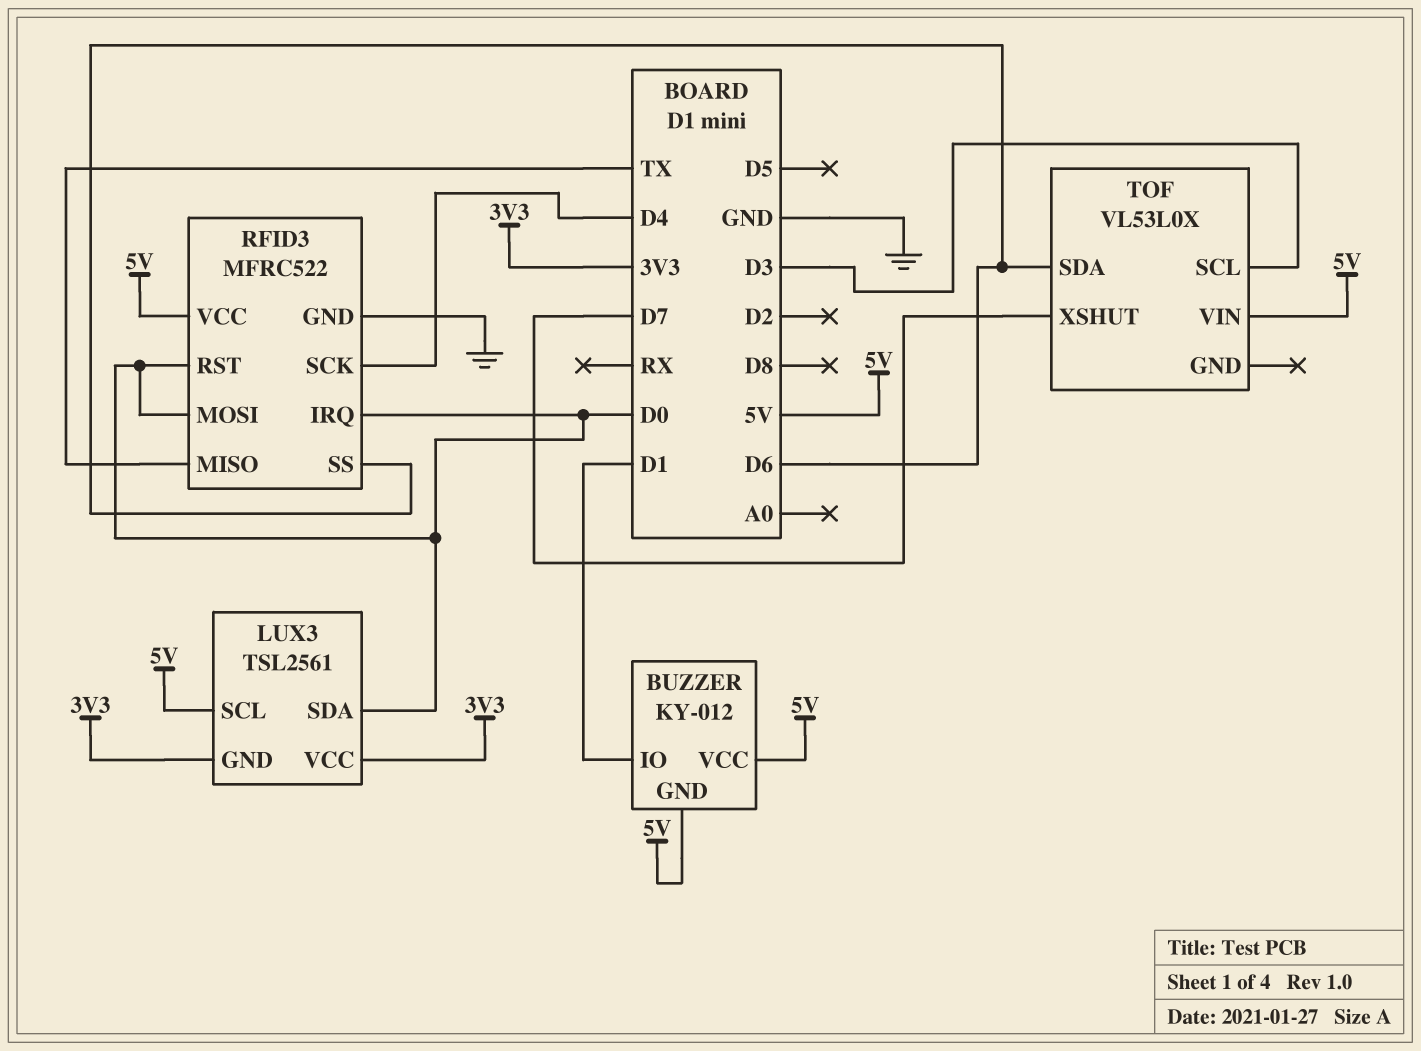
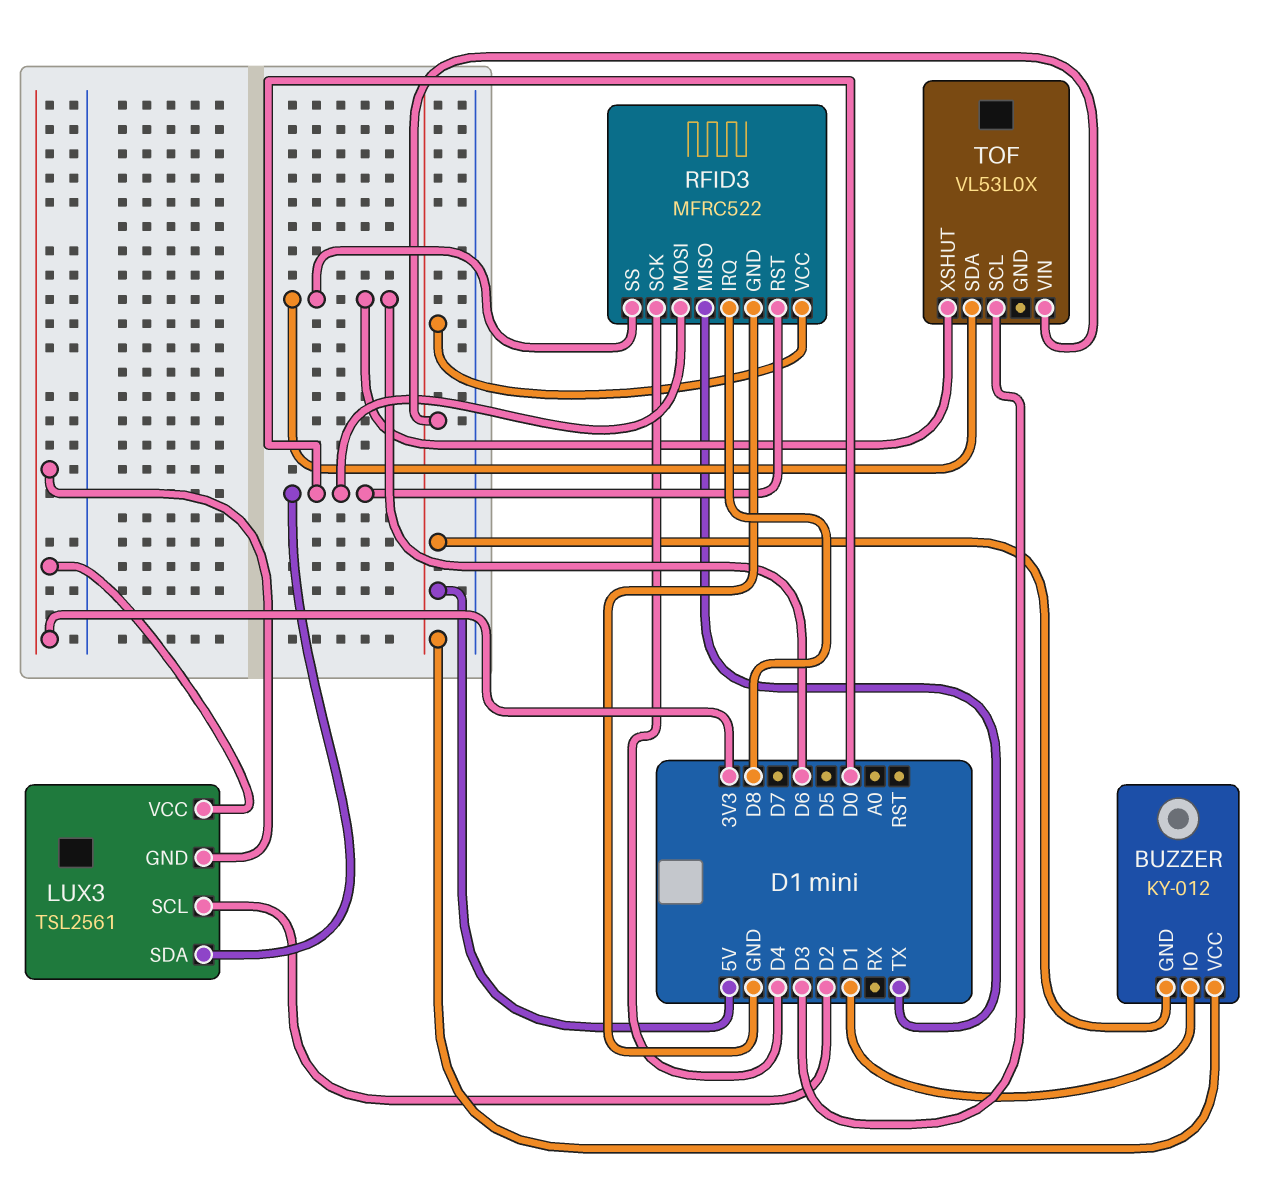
LUX3 pin SCL: 5V -> D2
RFID3 pin IRQ: D0 -> D8
TOF pin XSHUT: D7 -> D6

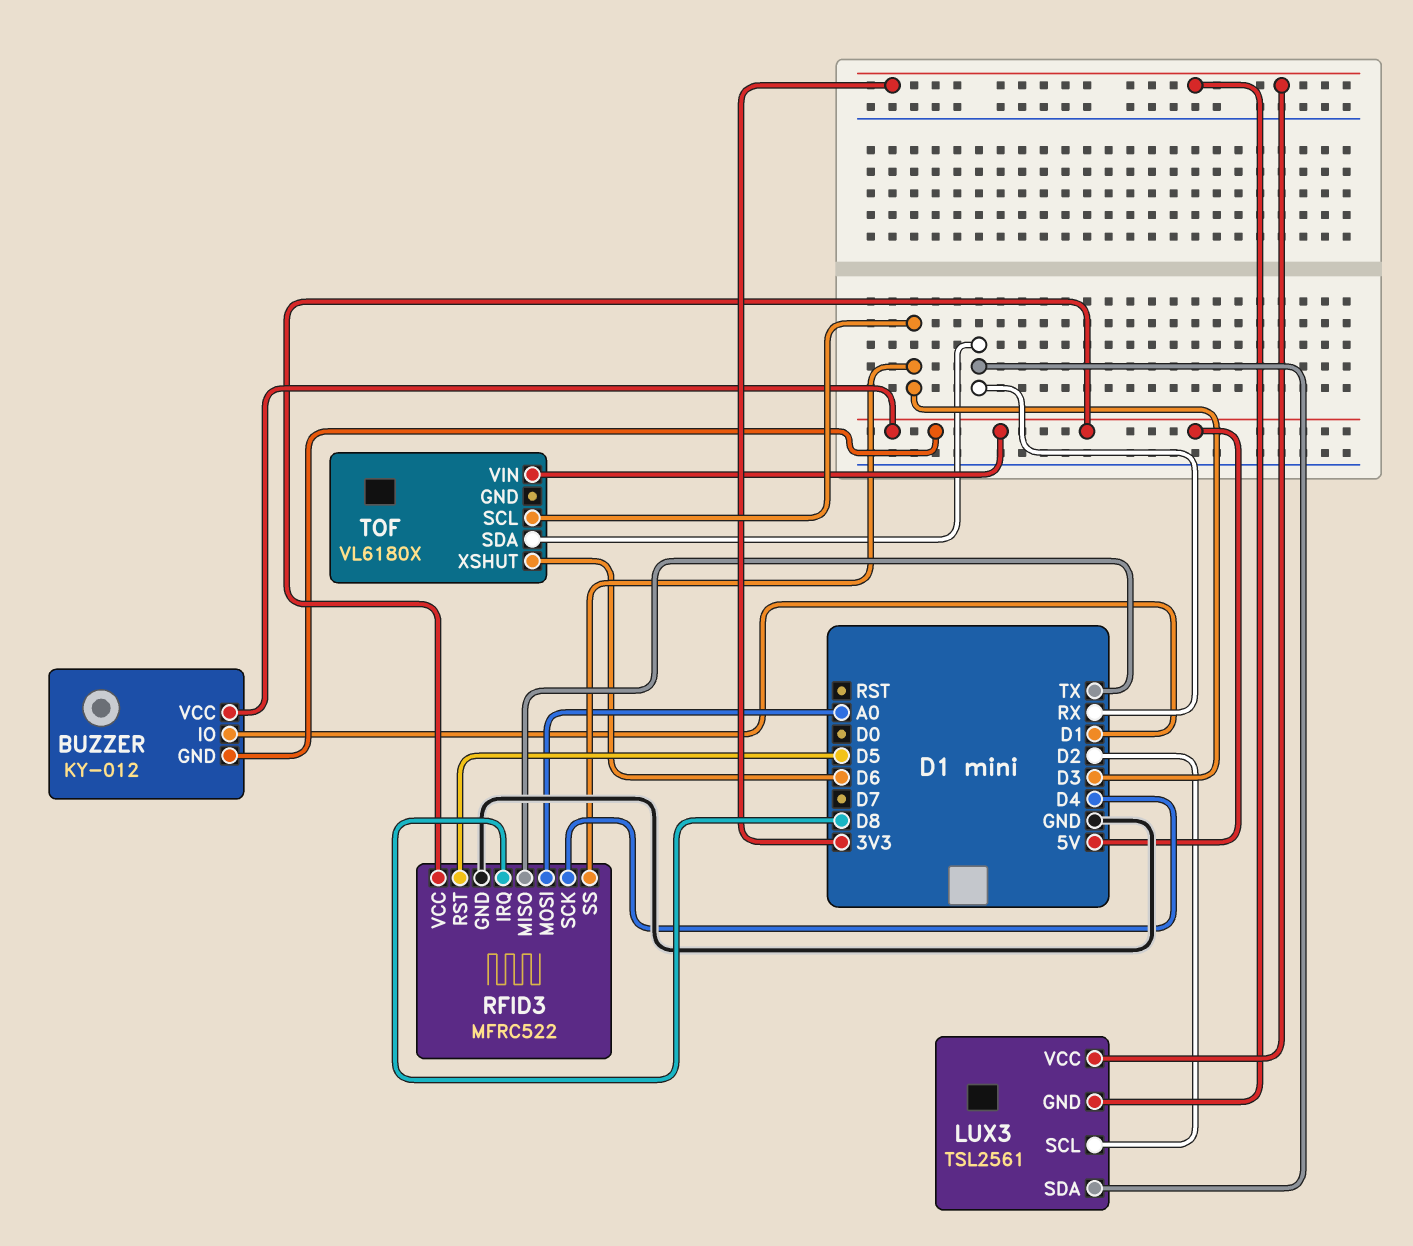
LUX3 pin SDA: D0 -> RX
RFID3 pin MOSI: D0 -> A0
RFID3 pin RST: D0 -> D5
RFID3 pin SS: D6 -> D3
TOF: VL53L0X -> VL6180X
TOF pin SDA: D6 -> RX

